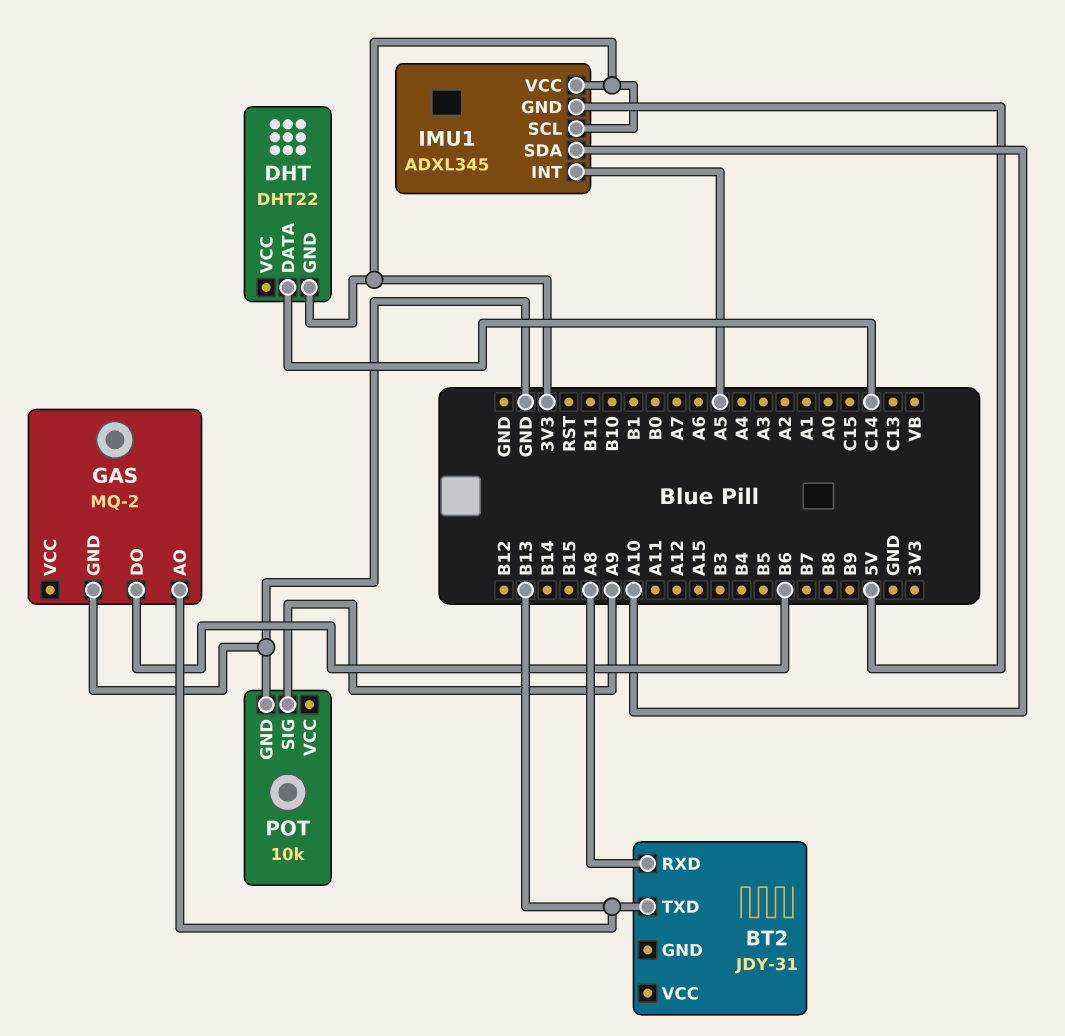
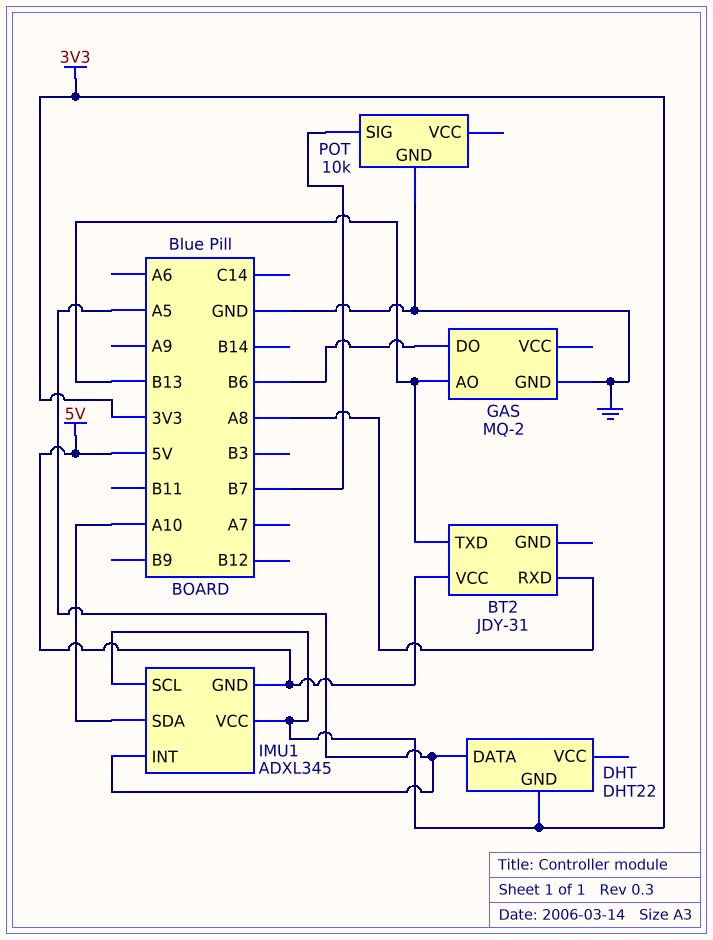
BT2 pin VCC: none -> 5V
DHT pin DATA: C14 -> A5
POT pin SIG: A9 -> B7

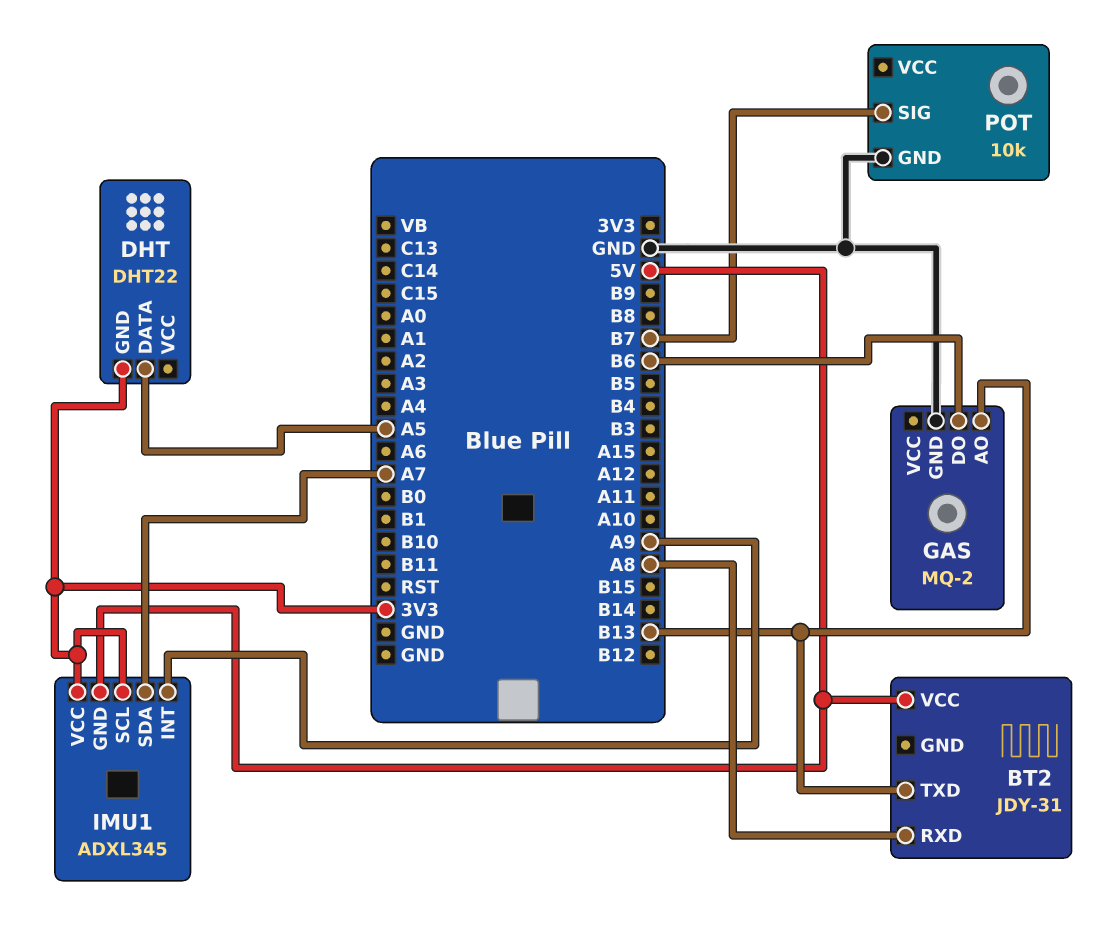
IMU1 pin INT: A5 -> A9
IMU1 pin SDA: A10 -> A7

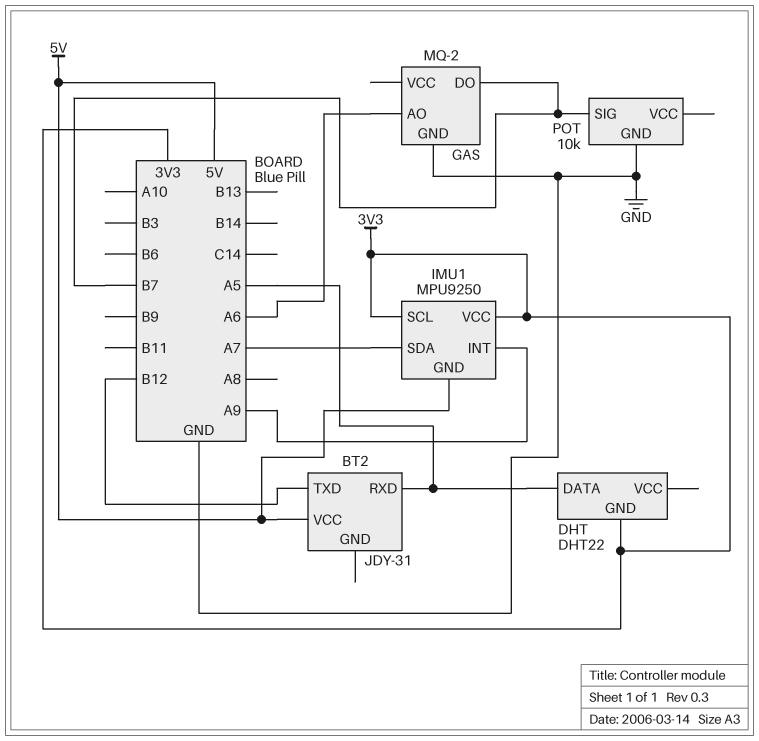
BT2 pin RXD: A8 -> A5
BT2 pin TXD: B13 -> B12
GAS pin AO: B13 -> A6
GAS pin DO: B6 -> B7
IMU1: ADXL345 -> MPU9250

